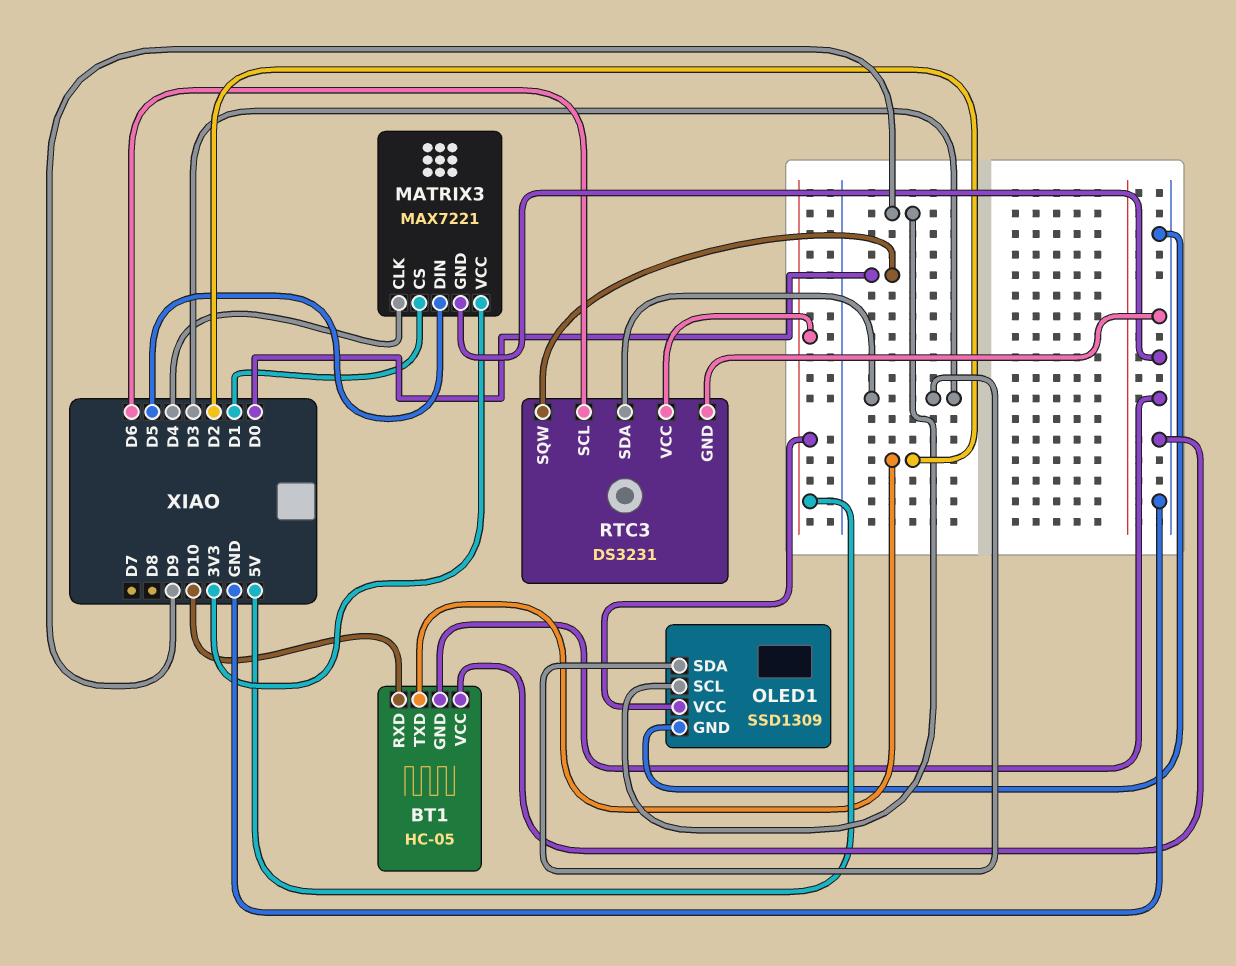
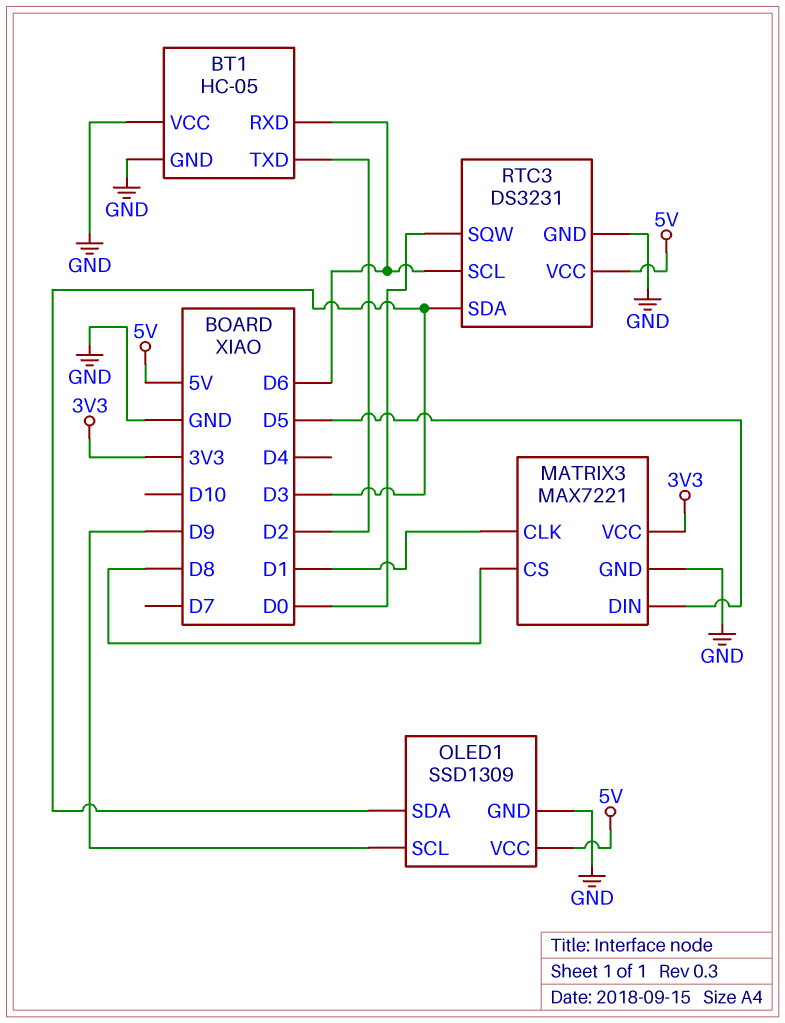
BT1 pin RXD: D10 -> D6
MATRIX3 pin CLK: D4 -> D1
MATRIX3 pin CS: D1 -> D8

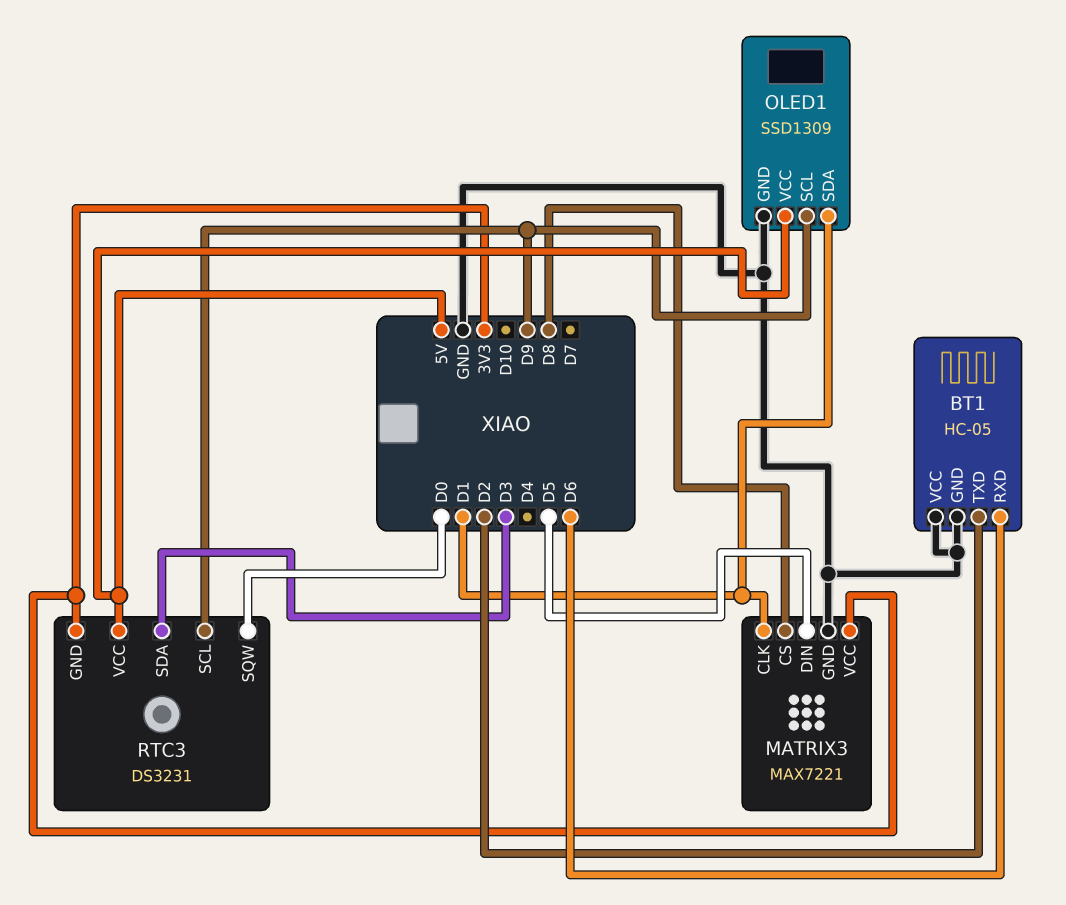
OLED1 pin SDA: D3 -> D1
RTC3 pin GND: GND -> 3V3
RTC3 pin SCL: D6 -> D9

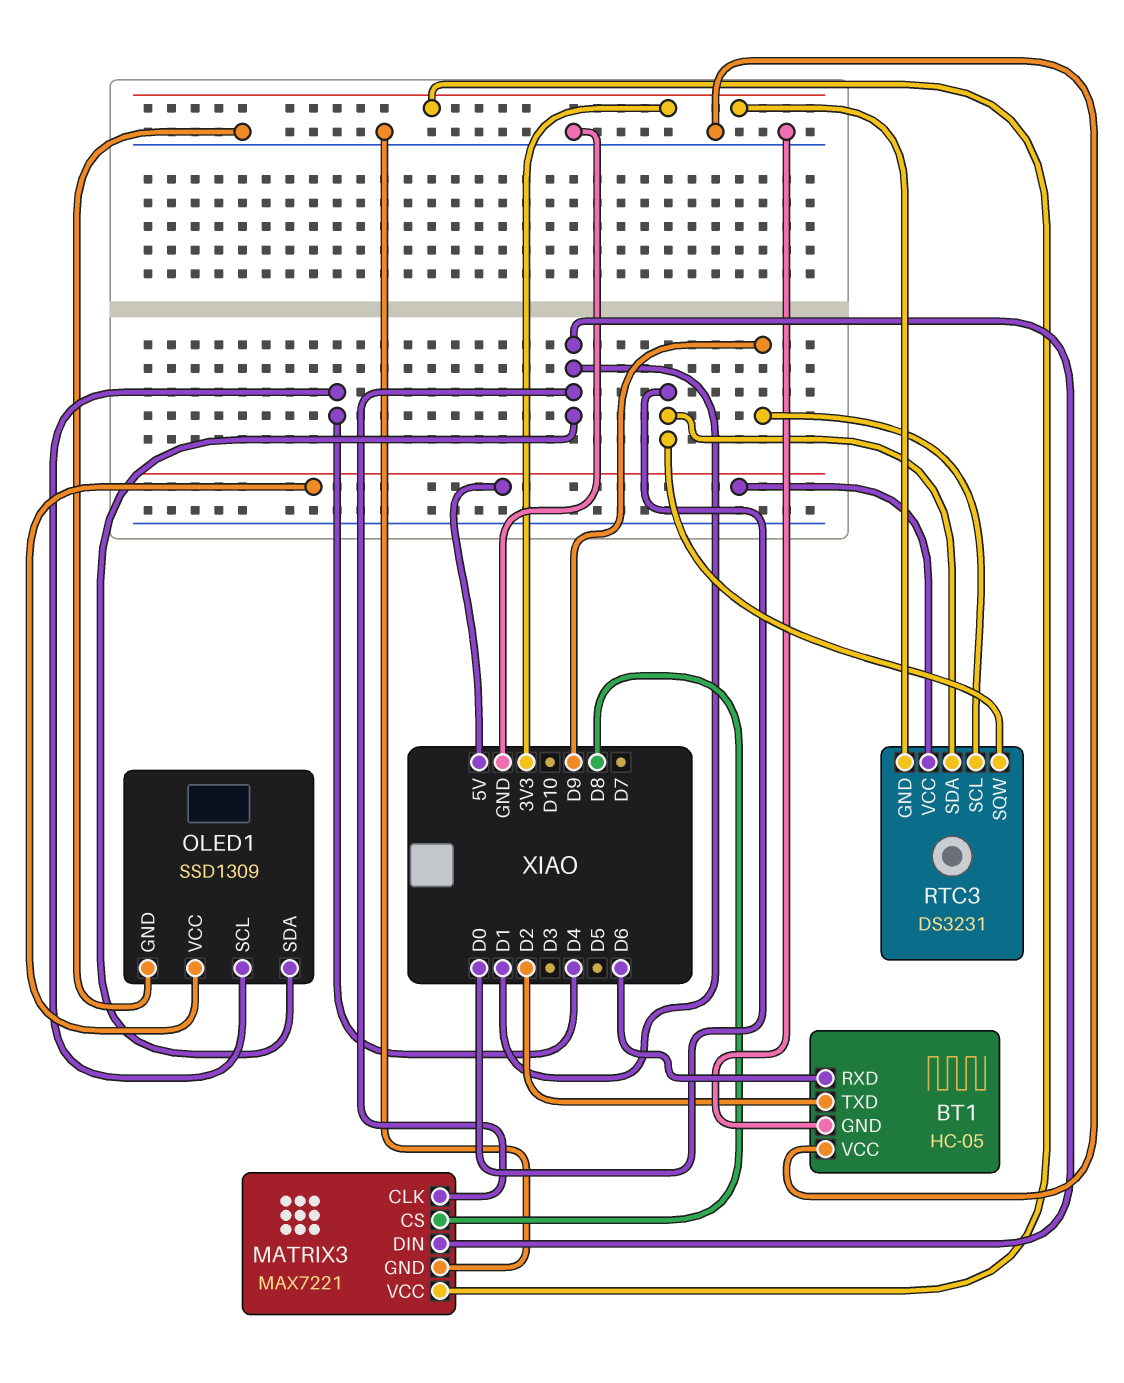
MATRIX3 pin DIN: D5 -> D1
OLED1 pin SCL: D9 -> D4
RTC3 pin SDA: D3 -> D0

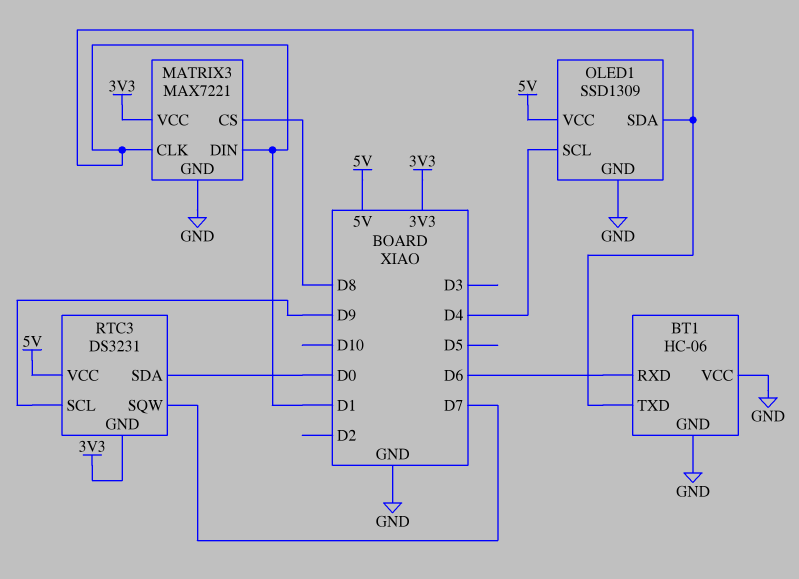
BT1: HC-05 -> HC-06
BT1 pin TXD: D2 -> D1
RTC3 pin SQW: D0 -> D7

